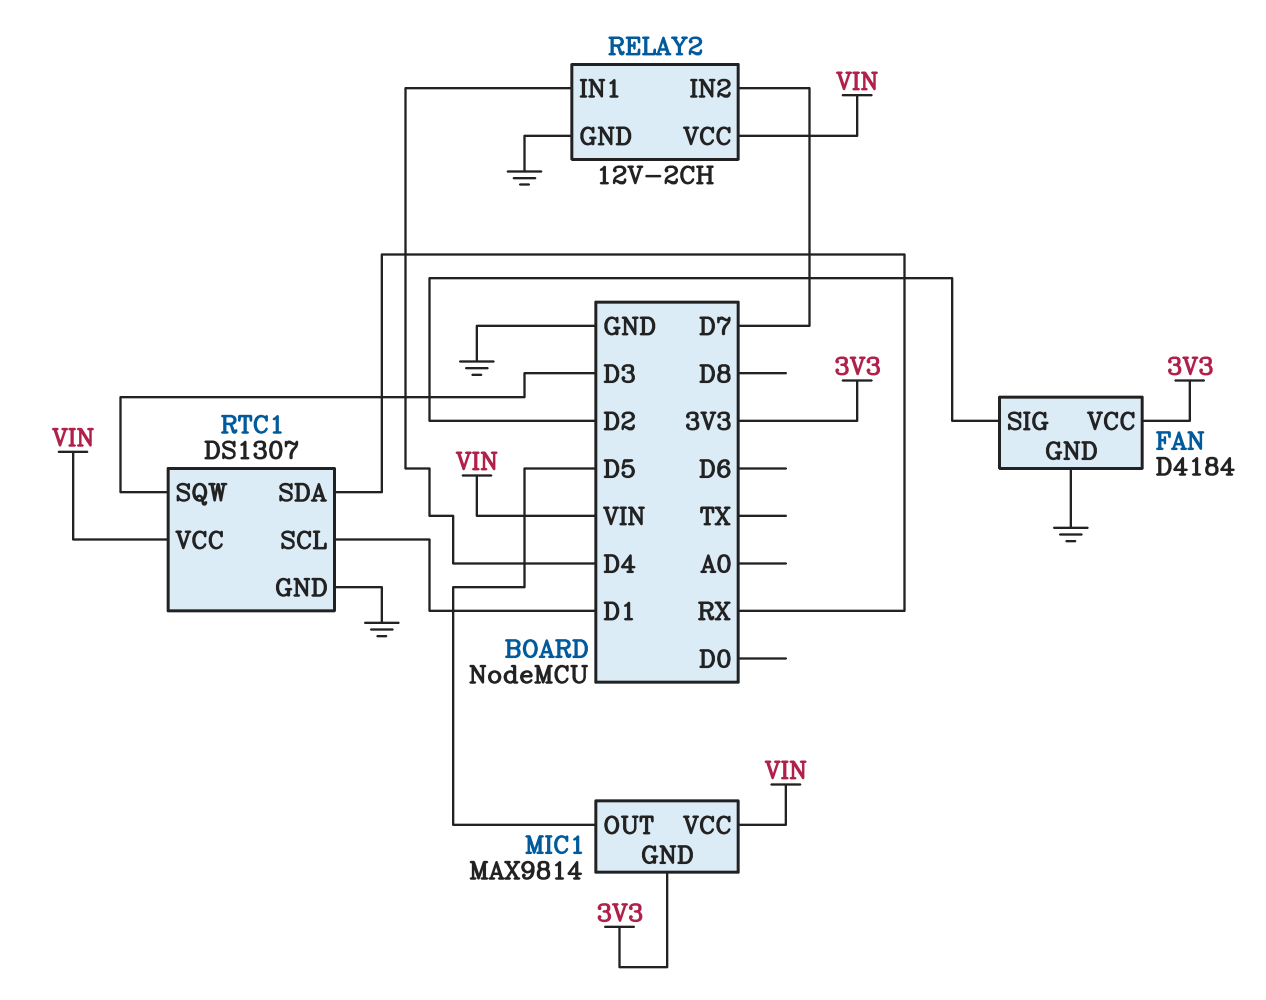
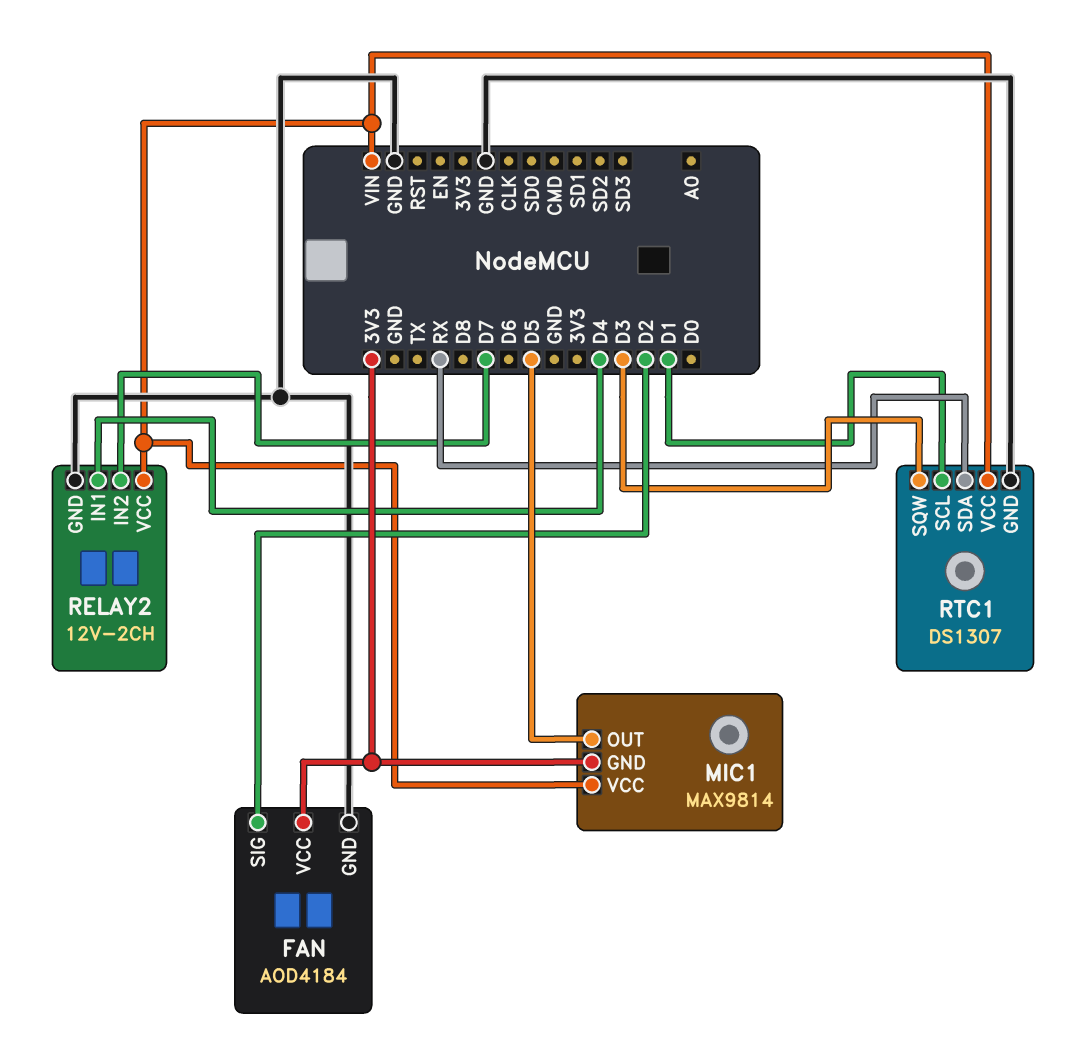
FAN: D4184 -> AOD4184

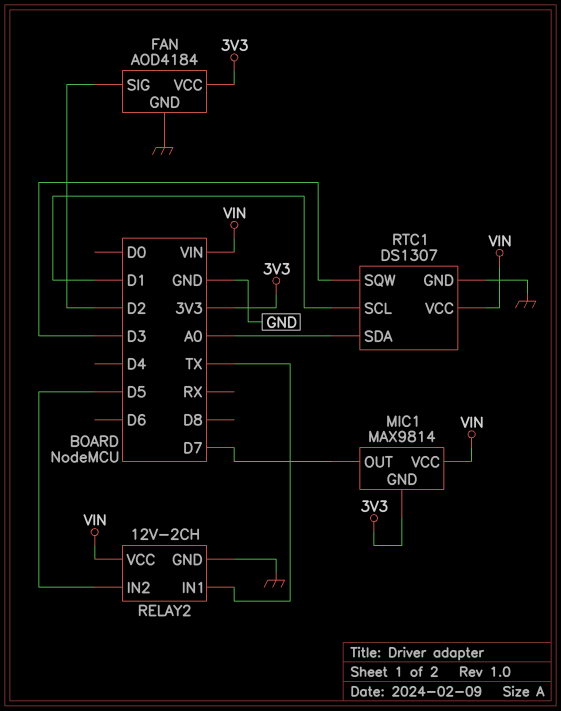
MIC1 pin OUT: D5 -> D7
RELAY2 pin IN1: D4 -> TX
RELAY2 pin IN2: D7 -> D5
RTC1 pin SDA: RX -> A0

